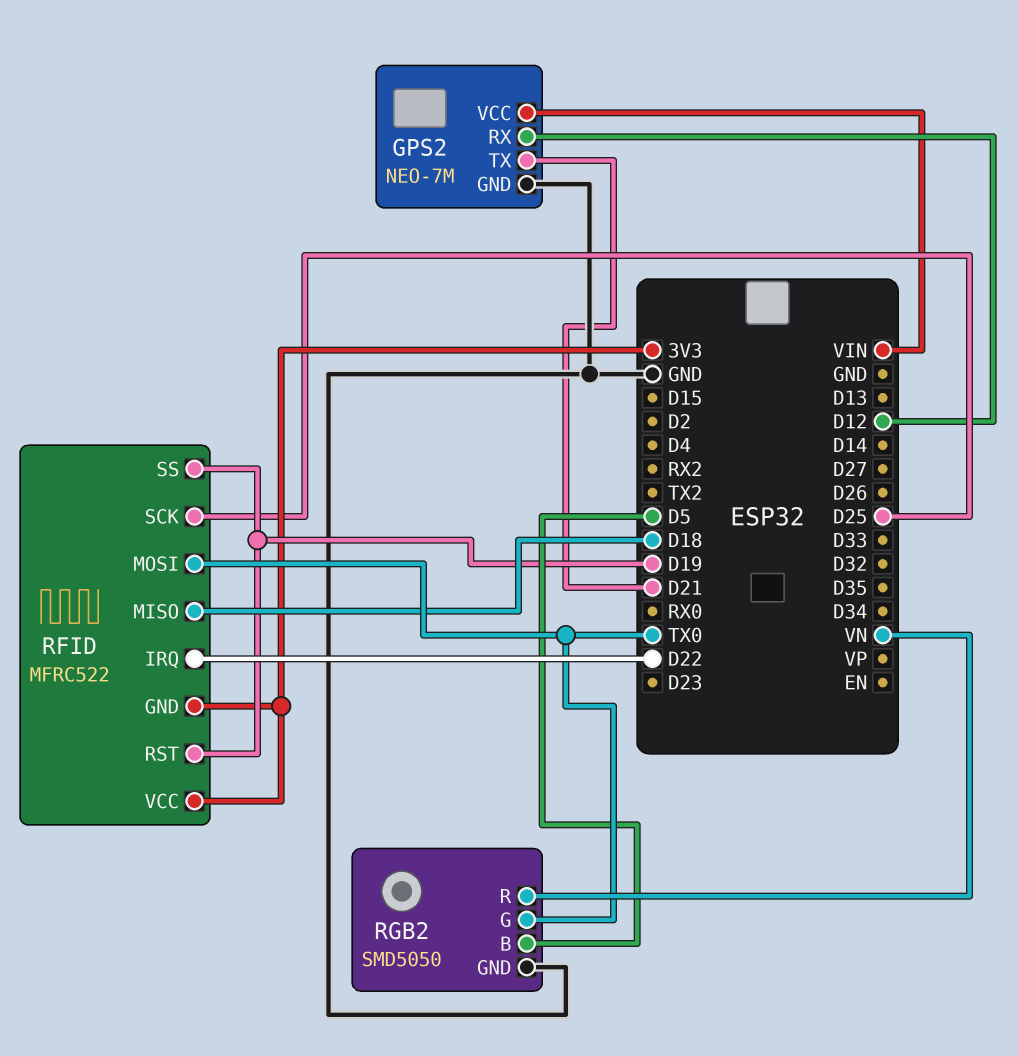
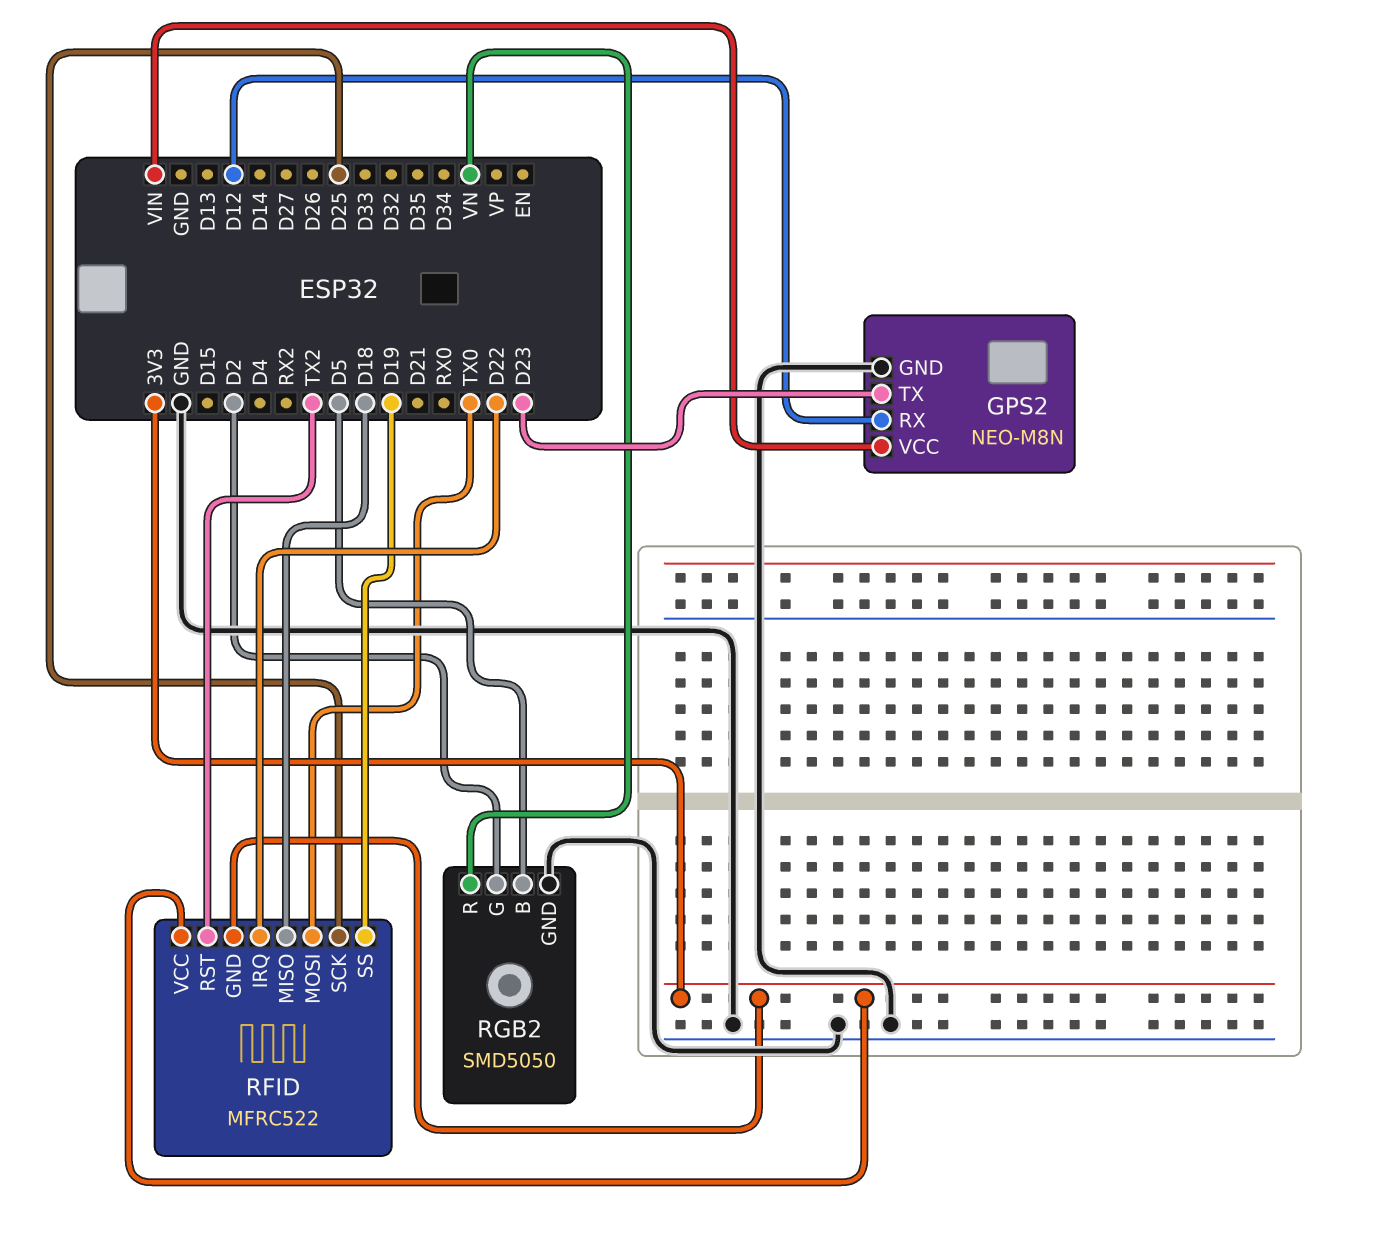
GPS2: NEO-7M -> NEO-M8N
GPS2 pin TX: D21 -> D23
RFID pin RST: D19 -> TX2
RGB2 pin G: TX0 -> D2

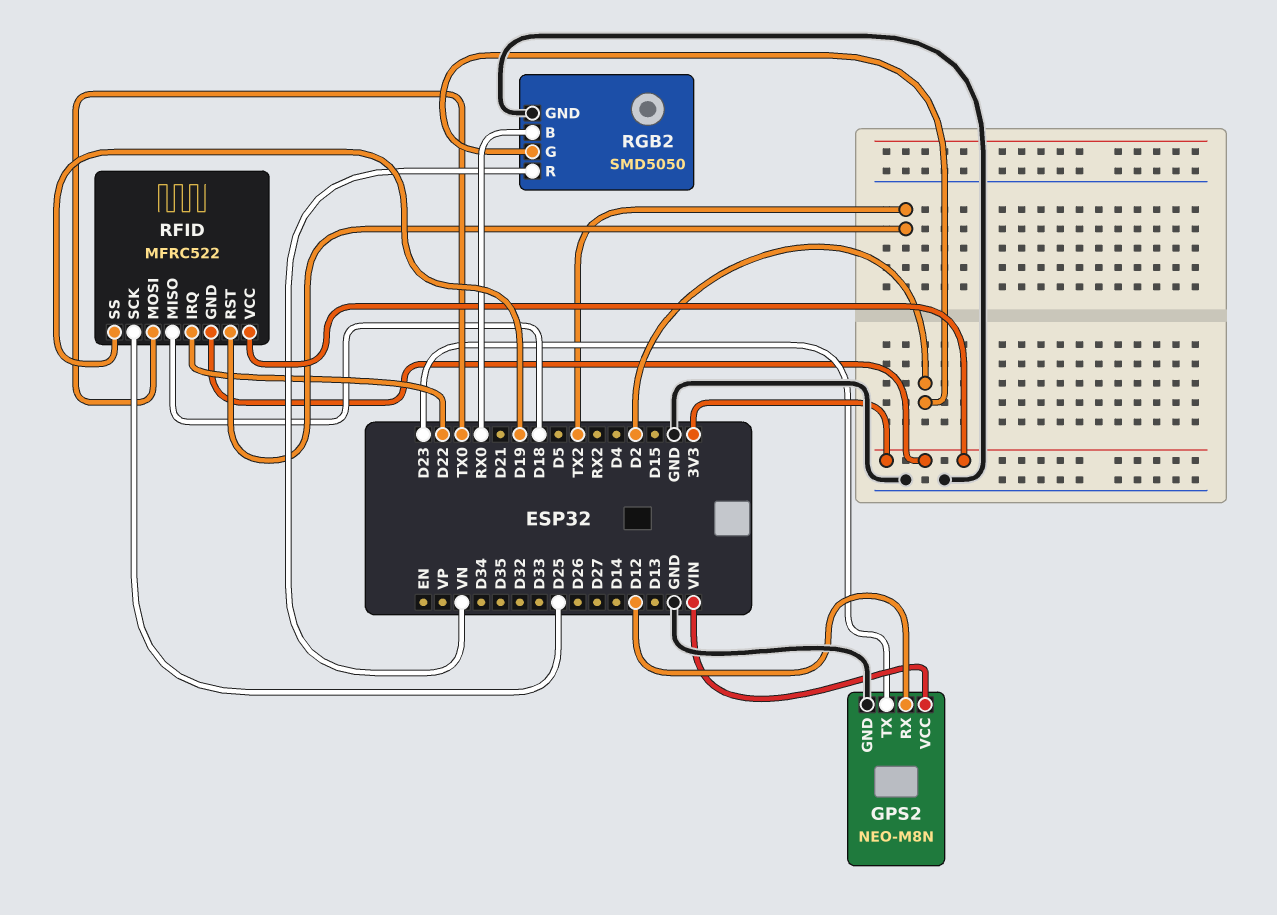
RGB2 pin B: D5 -> RX0

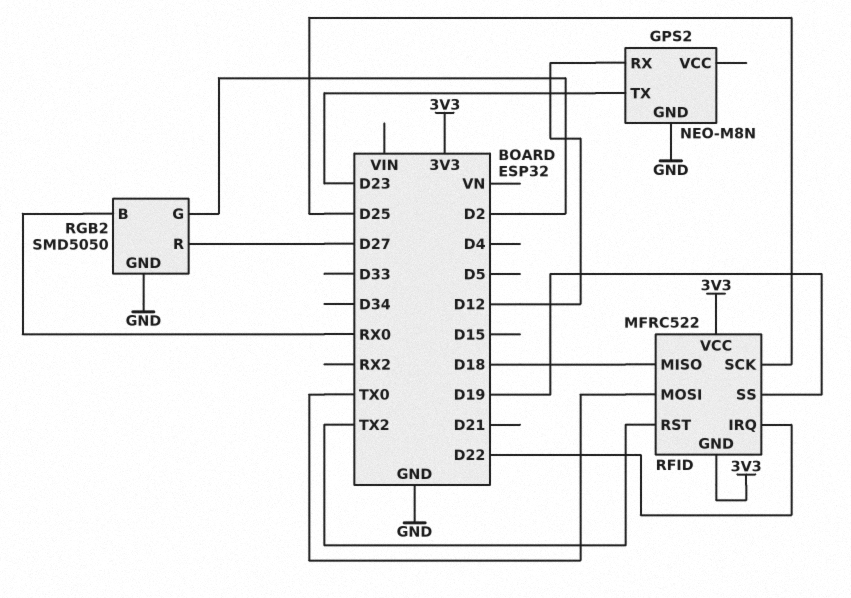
GPS2 pin VCC: VIN -> none
RGB2 pin R: VN -> D27

